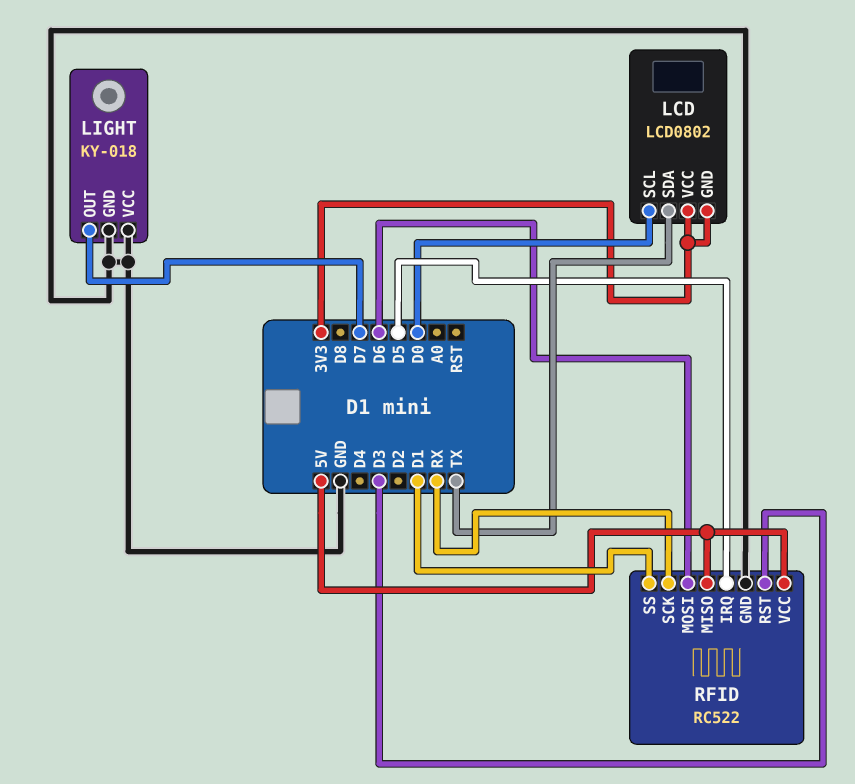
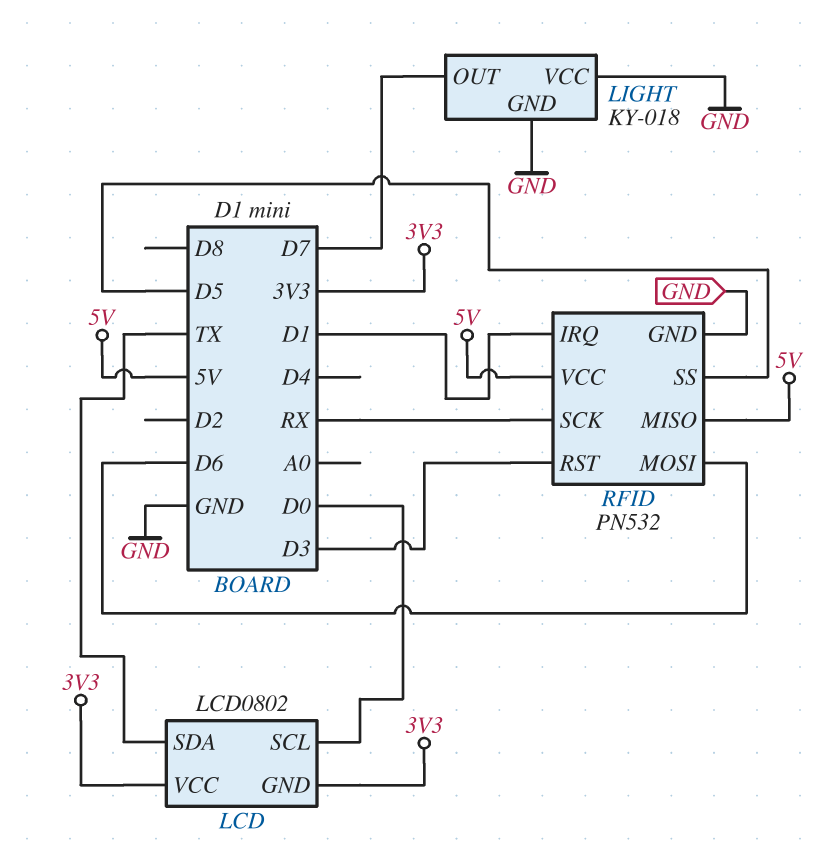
RFID: RC522 -> PN532
RFID pin IRQ: D5 -> D1
RFID pin SS: D1 -> D5

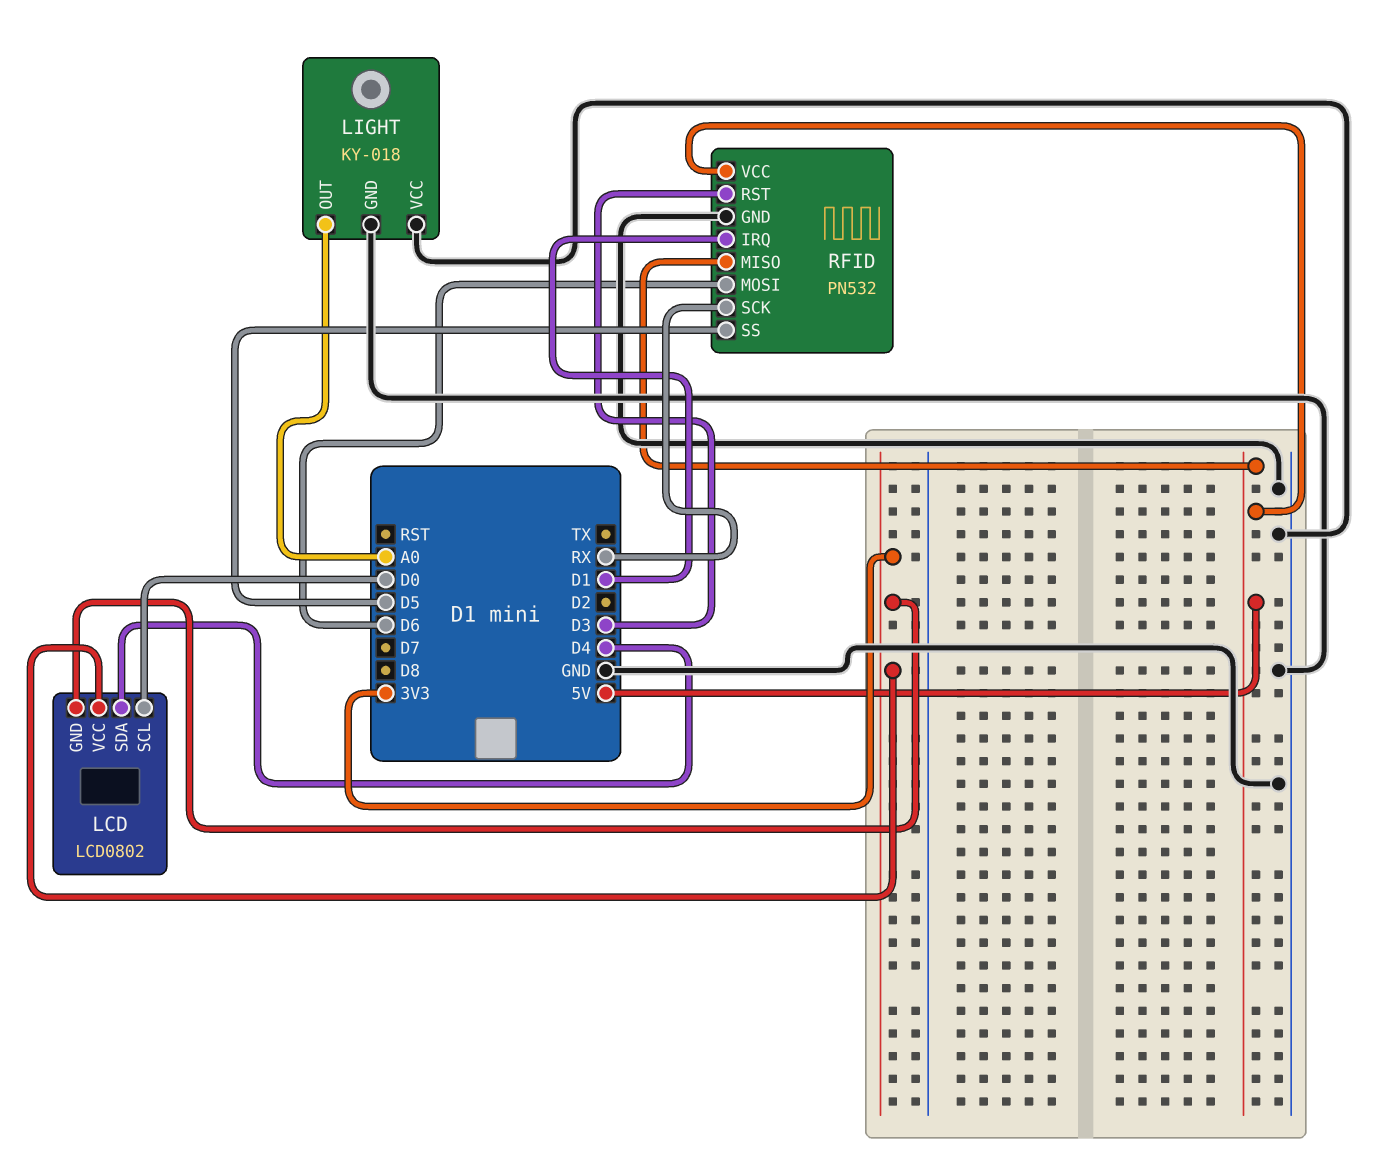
LCD pin SDA: TX -> D4
LIGHT pin OUT: D7 -> A0

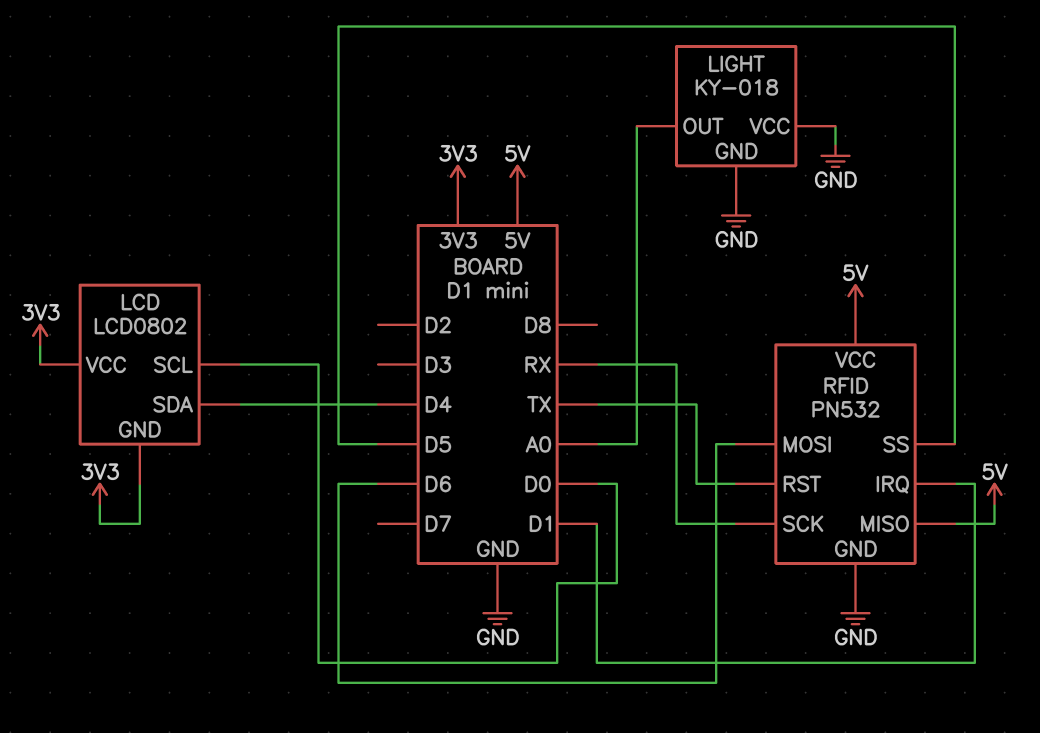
RFID pin RST: D3 -> TX

